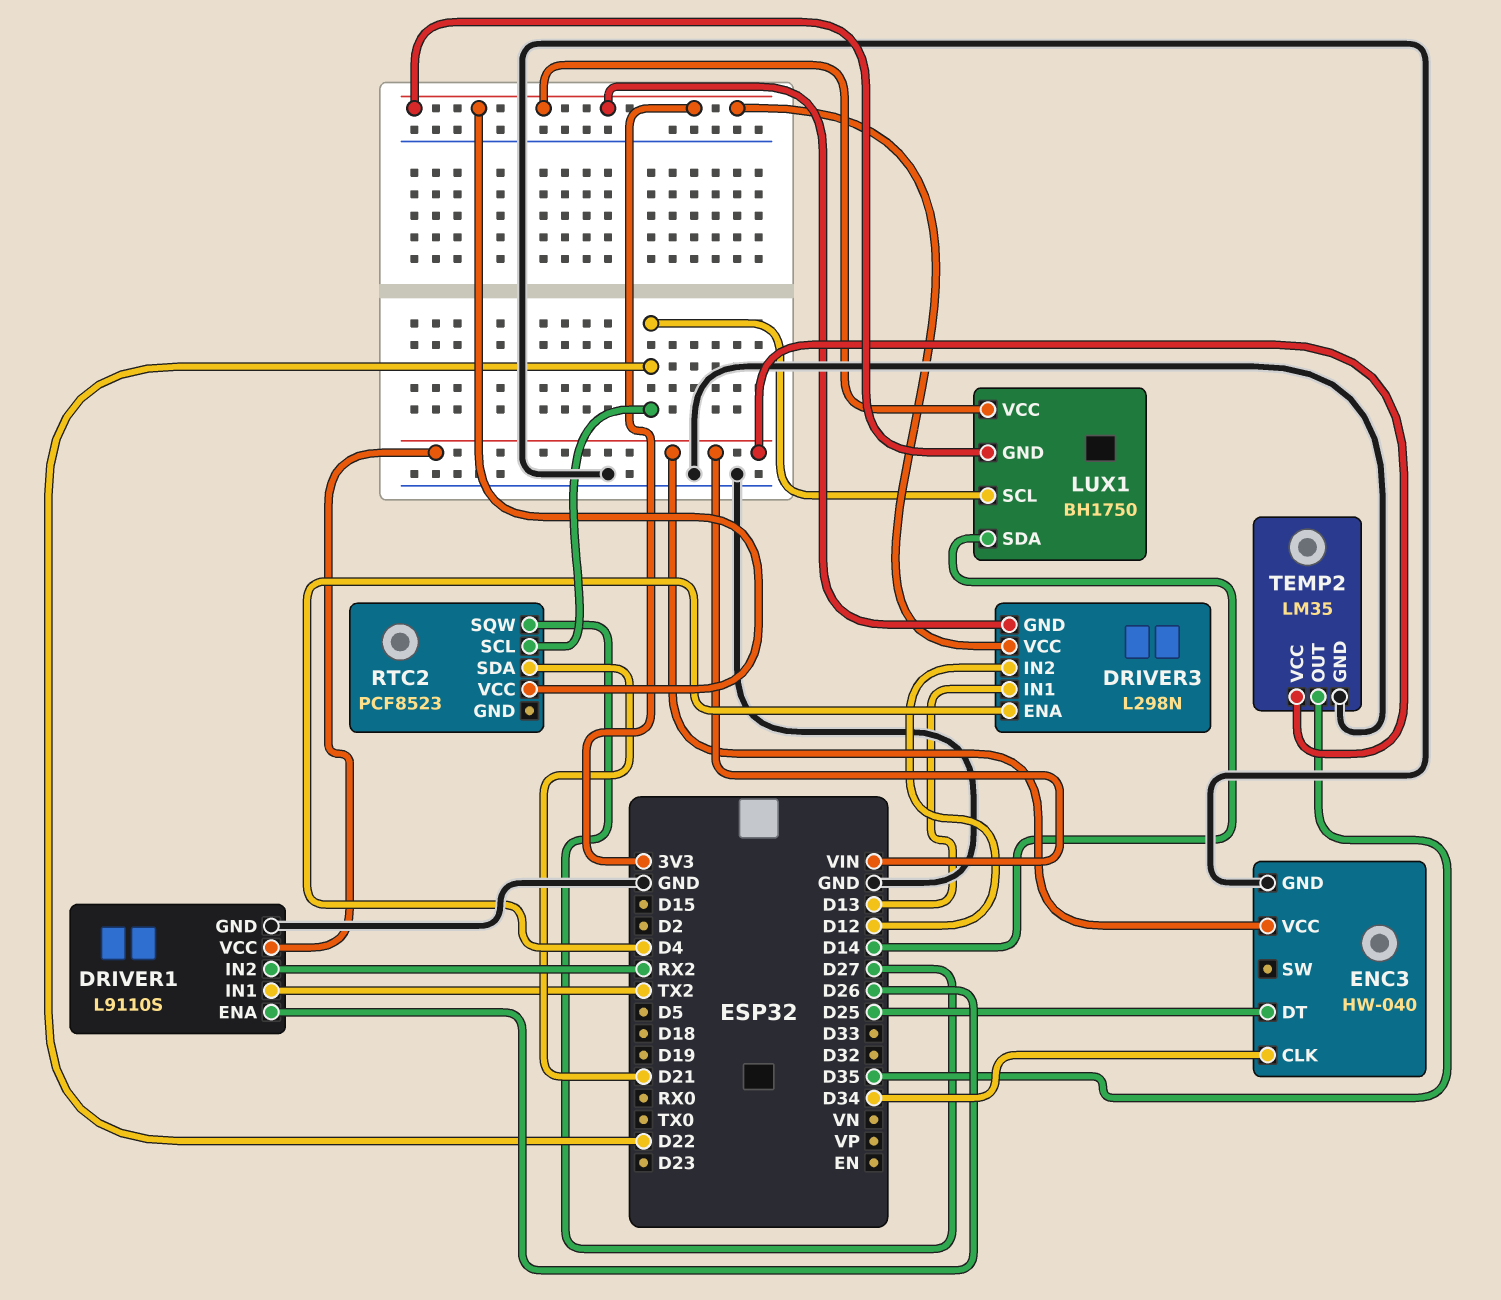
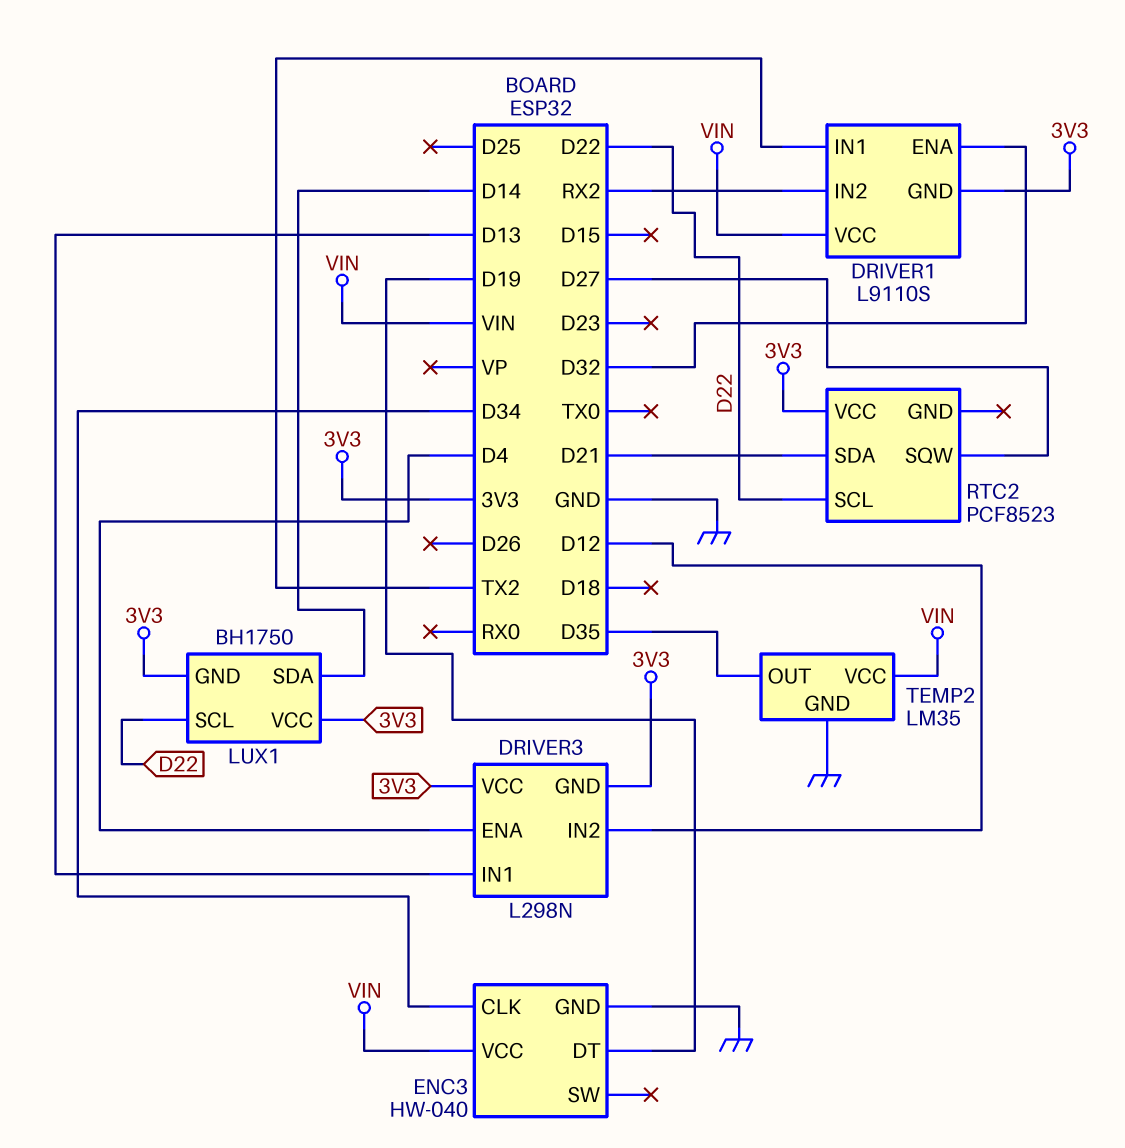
DRIVER1 pin ENA: D26 -> D32
DRIVER1 pin GND: GND -> 3V3
ENC3 pin DT: D25 -> D19

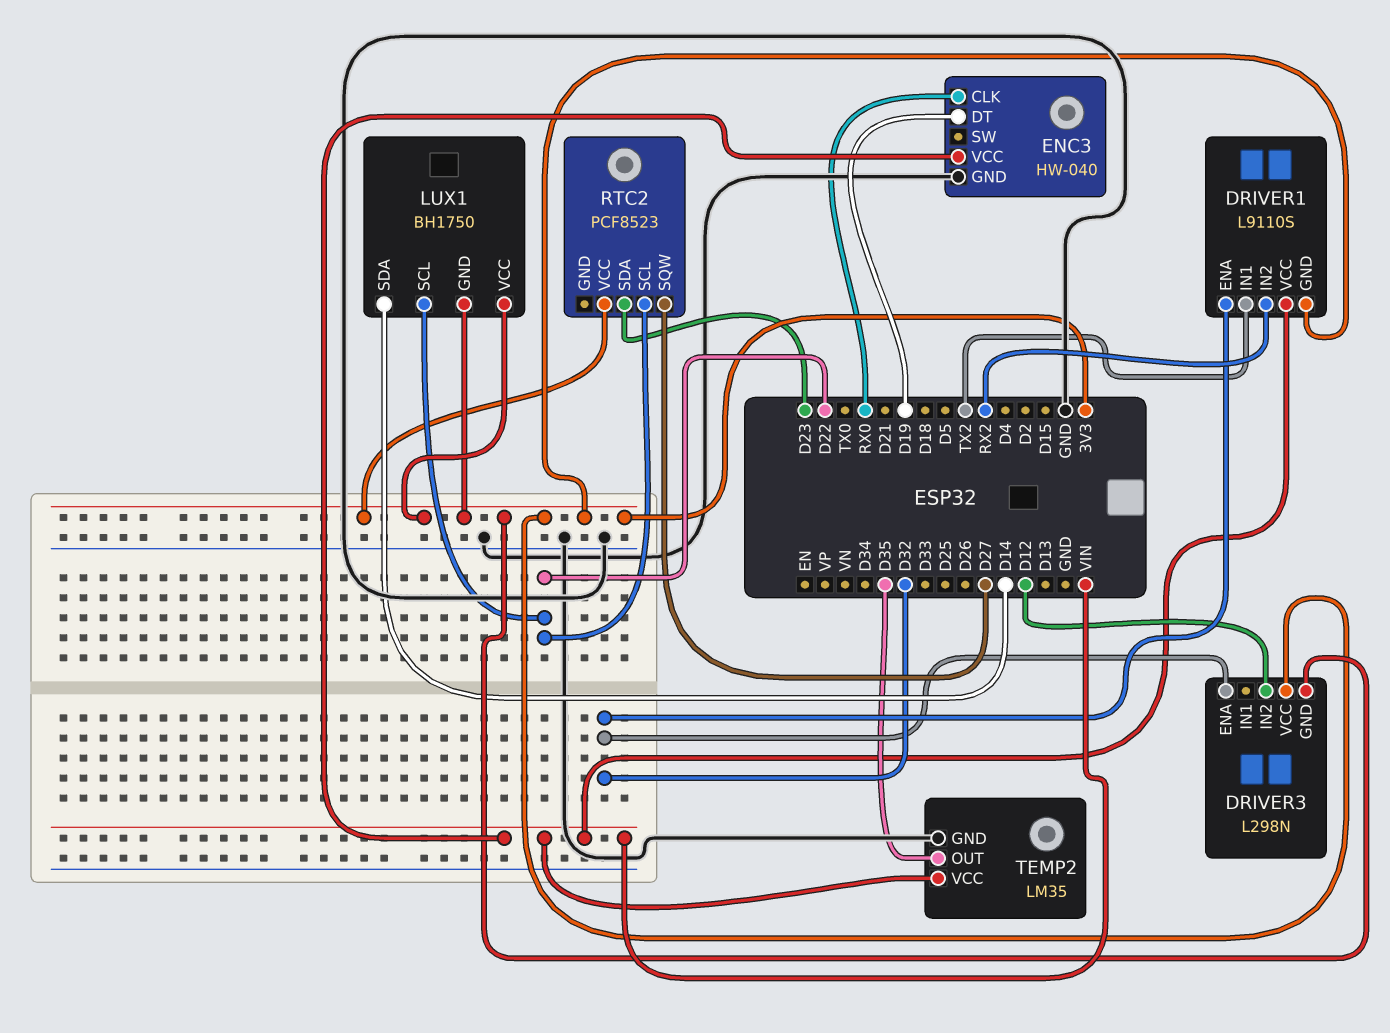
DRIVER3 pin ENA: D4 -> D32
DRIVER3 pin IN1: D13 -> none
ENC3 pin CLK: D34 -> RX0
RTC2 pin SDA: D21 -> D23

